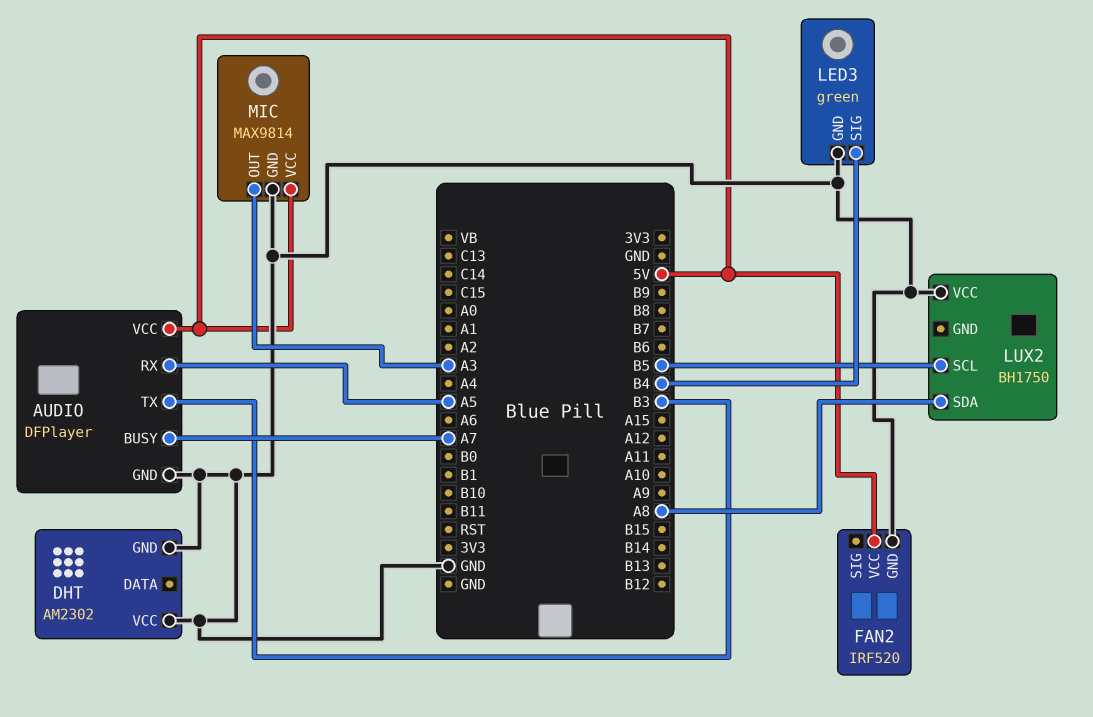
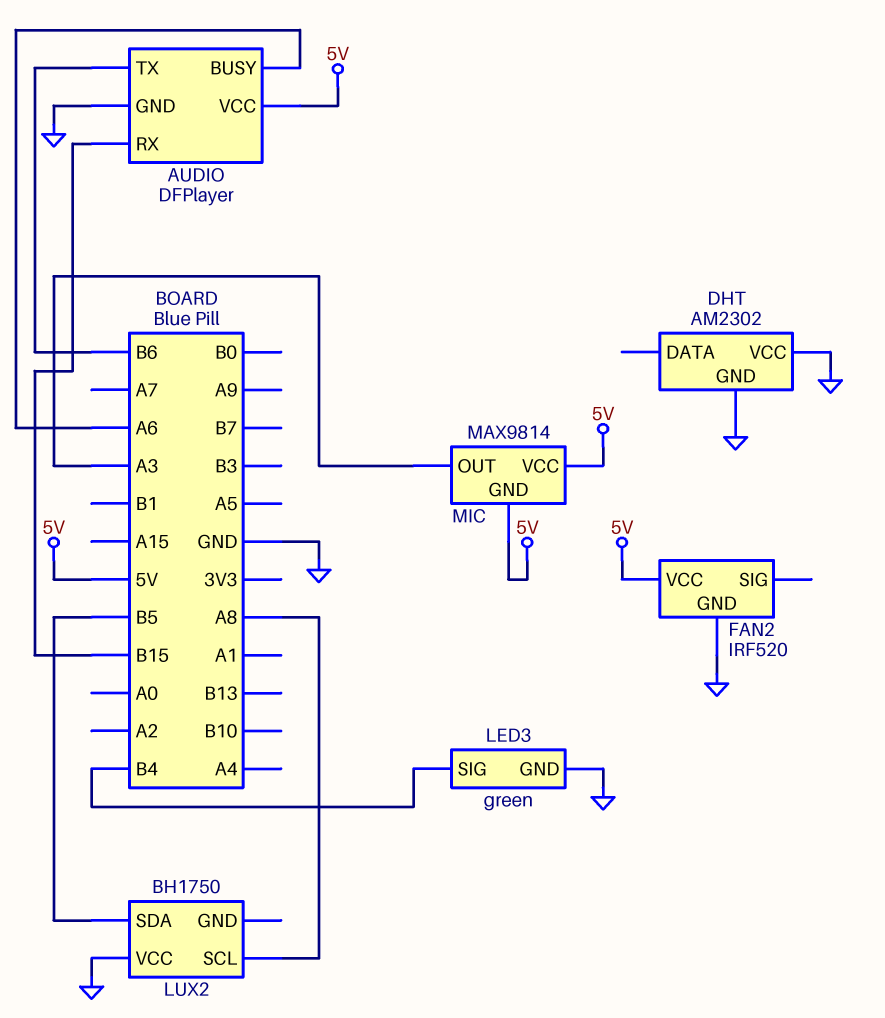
AUDIO pin BUSY: A7 -> A6
AUDIO pin RX: A5 -> B15
AUDIO pin TX: B3 -> B6
LUX2 pin SCL: B5 -> A8
LUX2 pin SDA: A8 -> B5
MIC pin GND: GND -> 5V

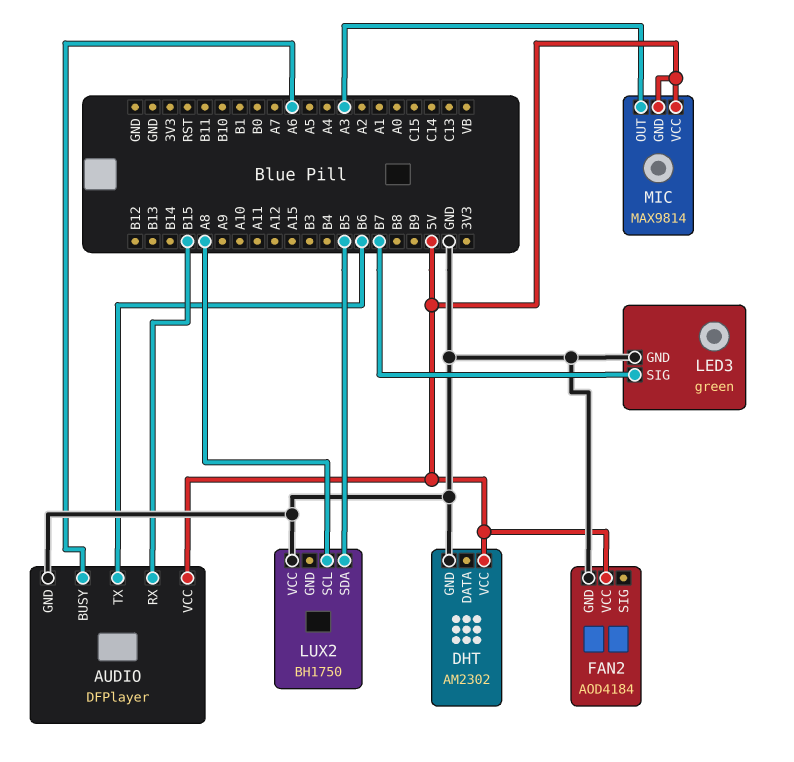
DHT pin VCC: GND -> 5V
FAN2: IRF520 -> AOD4184
LED3 pin SIG: B4 -> B7

